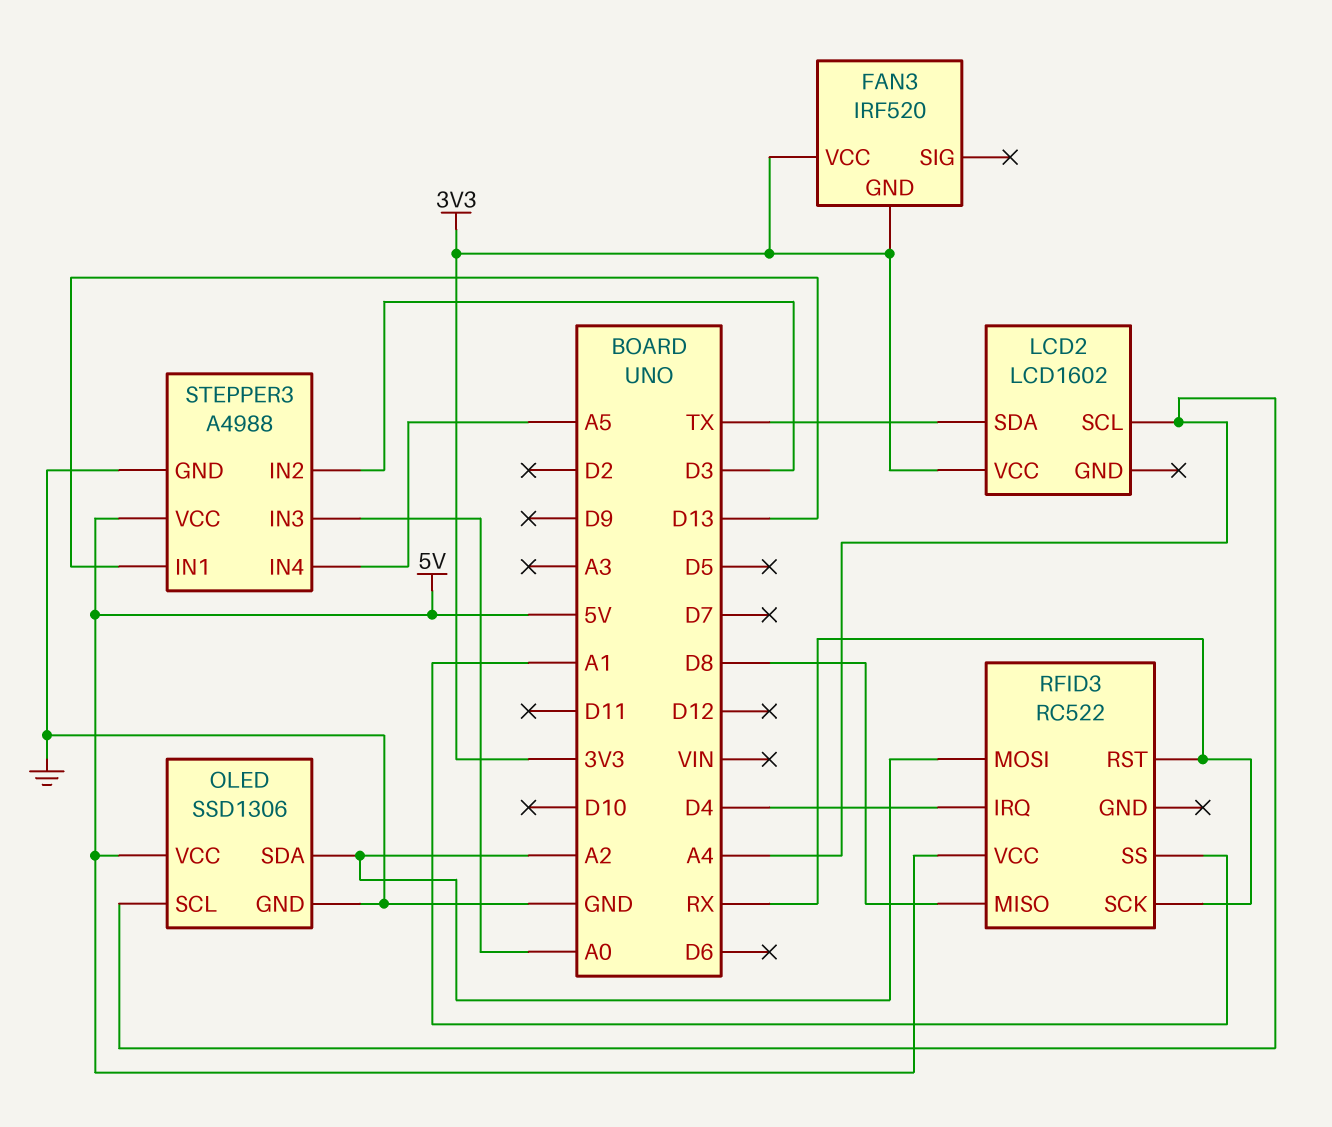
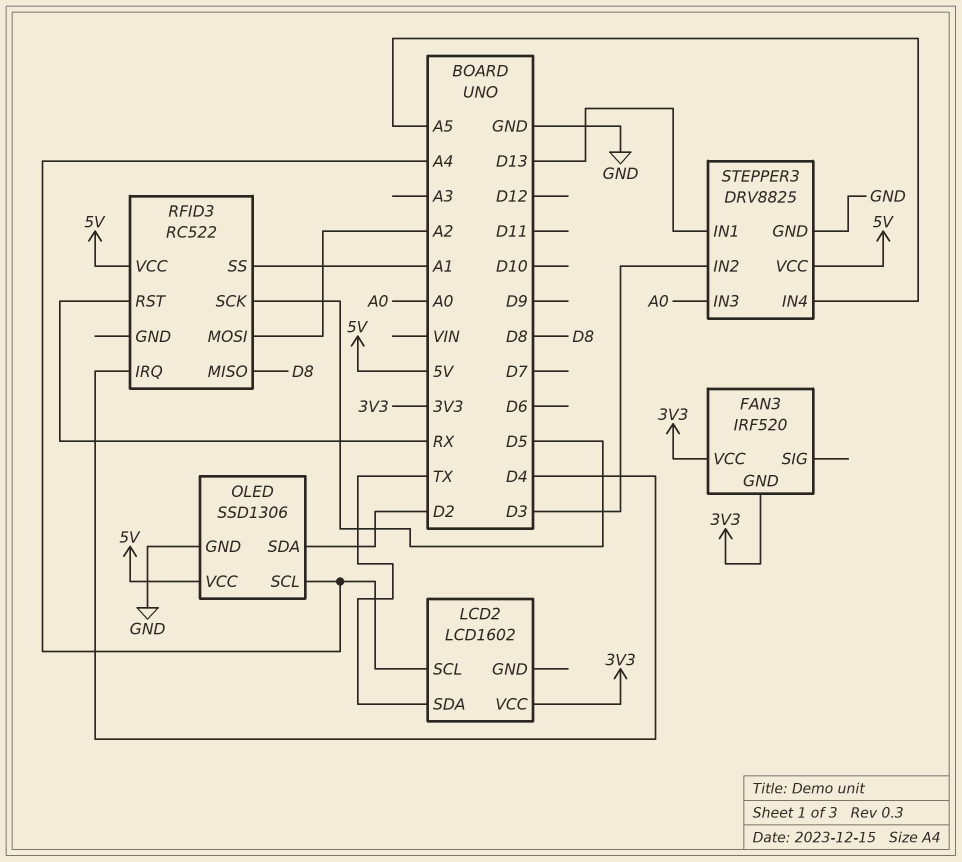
OLED pin SDA: A2 -> D2
RFID3 pin SCK: RX -> D5
STEPPER3: A4988 -> DRV8825

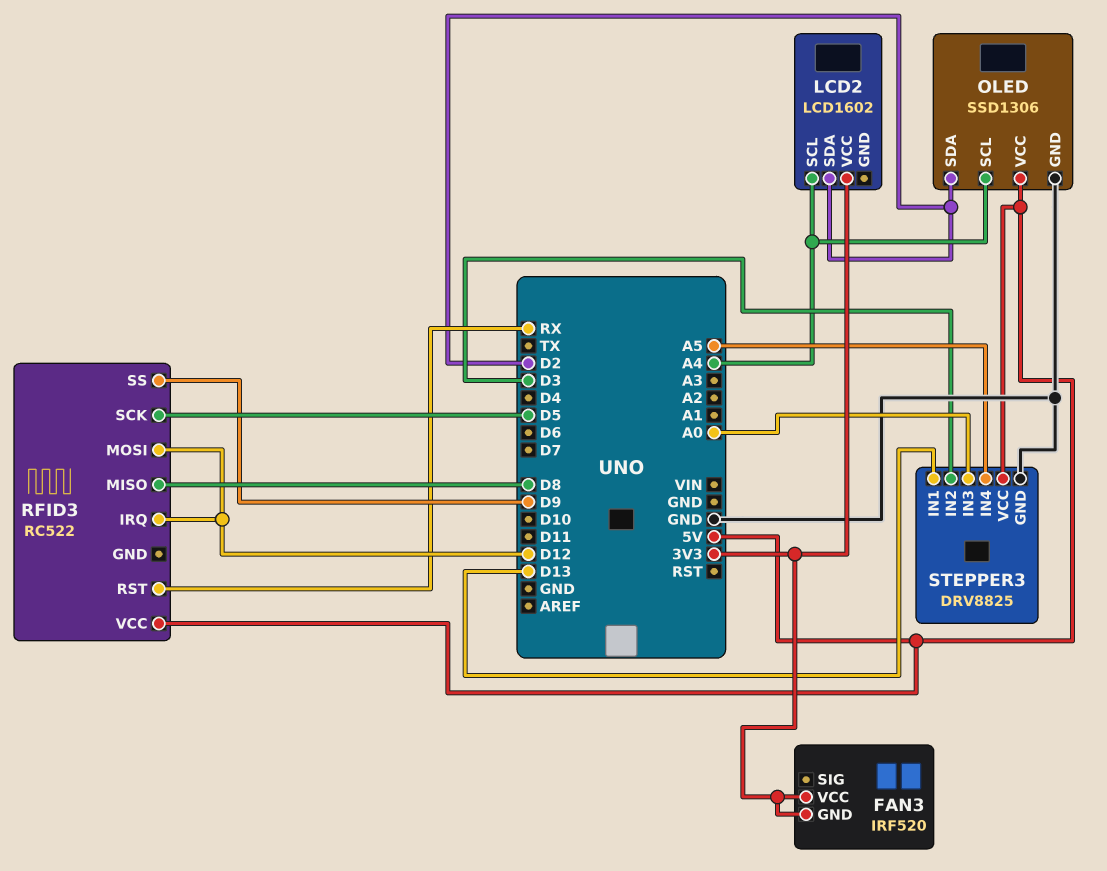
LCD2 pin SDA: TX -> D2
RFID3 pin IRQ: D4 -> D12
RFID3 pin MOSI: A2 -> D12
RFID3 pin SS: A1 -> D9

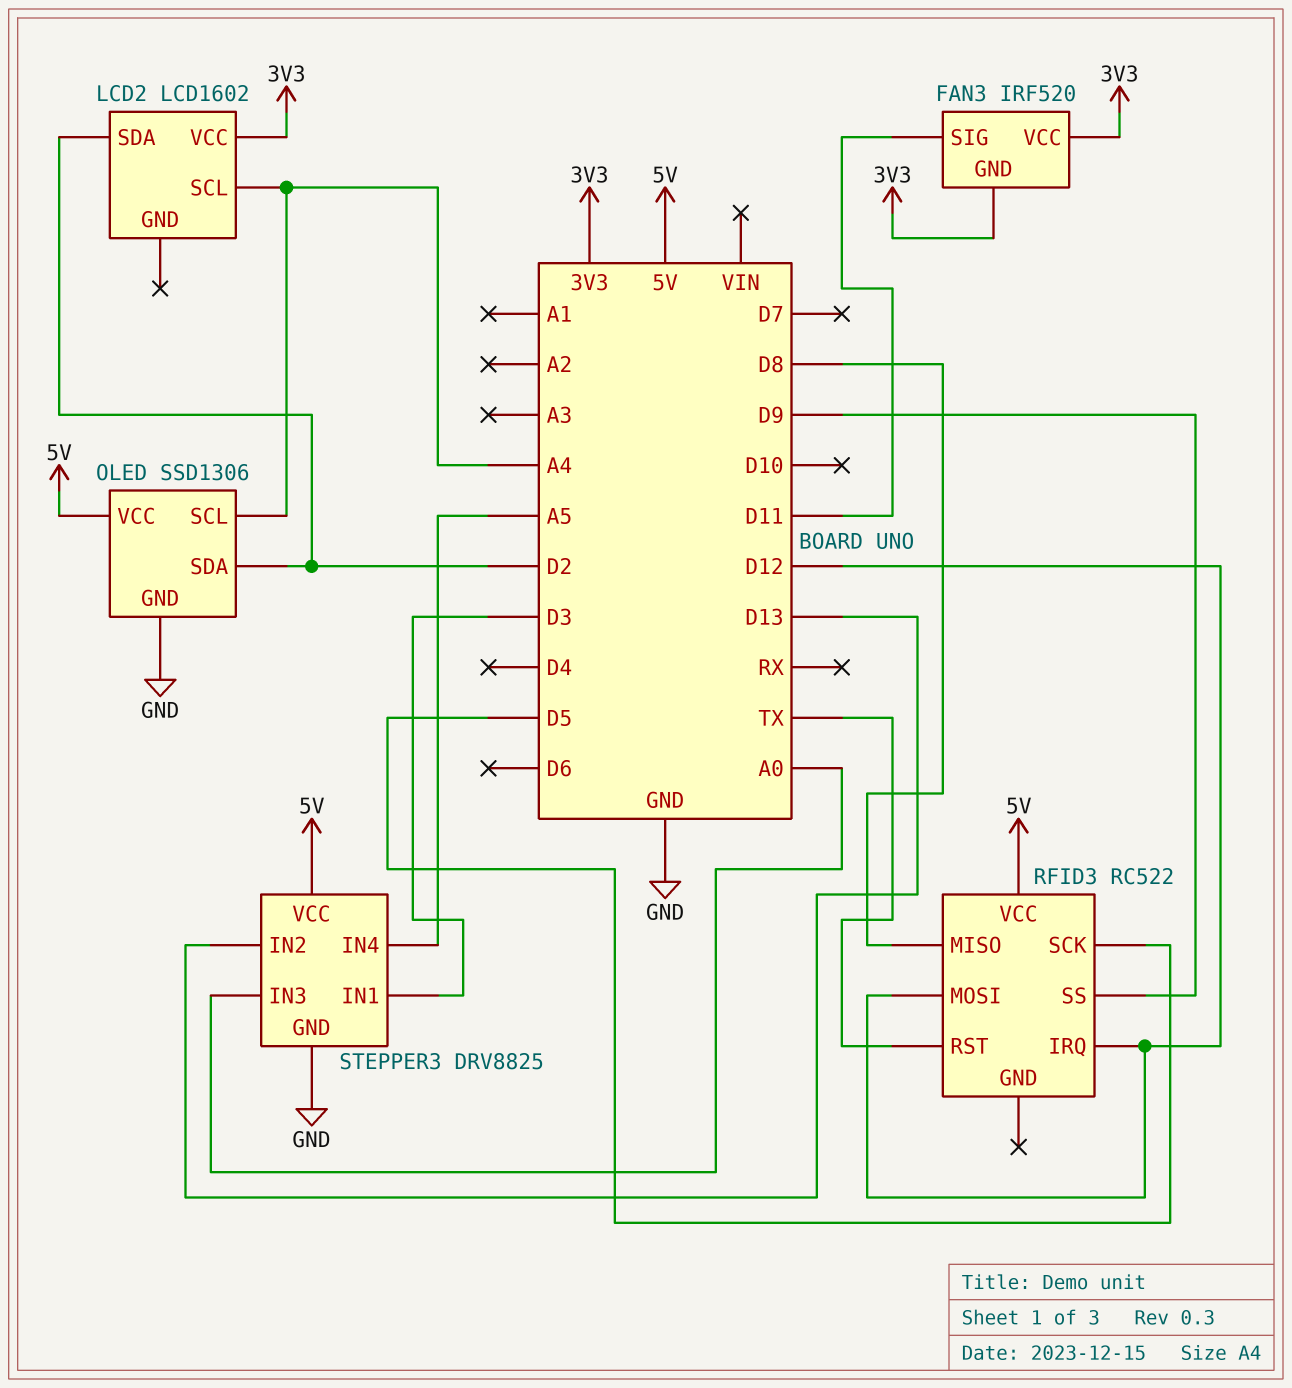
FAN3 pin SIG: none -> D11
RFID3 pin RST: RX -> TX
STEPPER3 pin IN1: D13 -> D3
STEPPER3 pin IN2: D3 -> D13

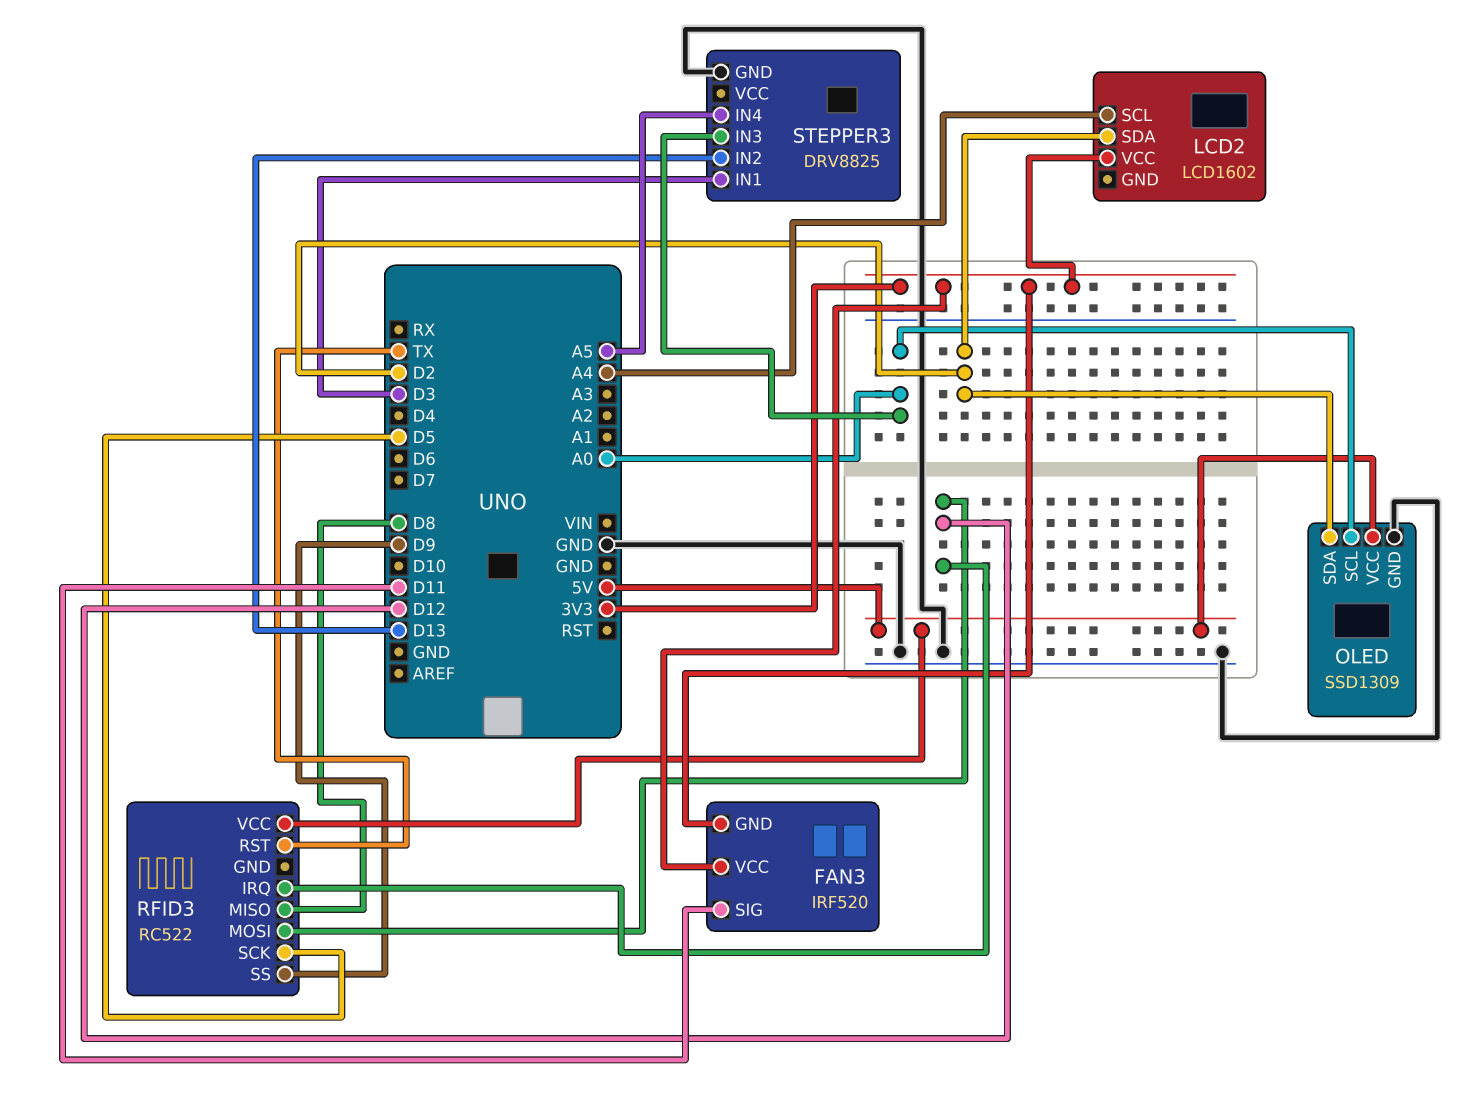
OLED: SSD1306 -> SSD1309
OLED pin SCL: A4 -> A0
STEPPER3 pin VCC: 5V -> none

